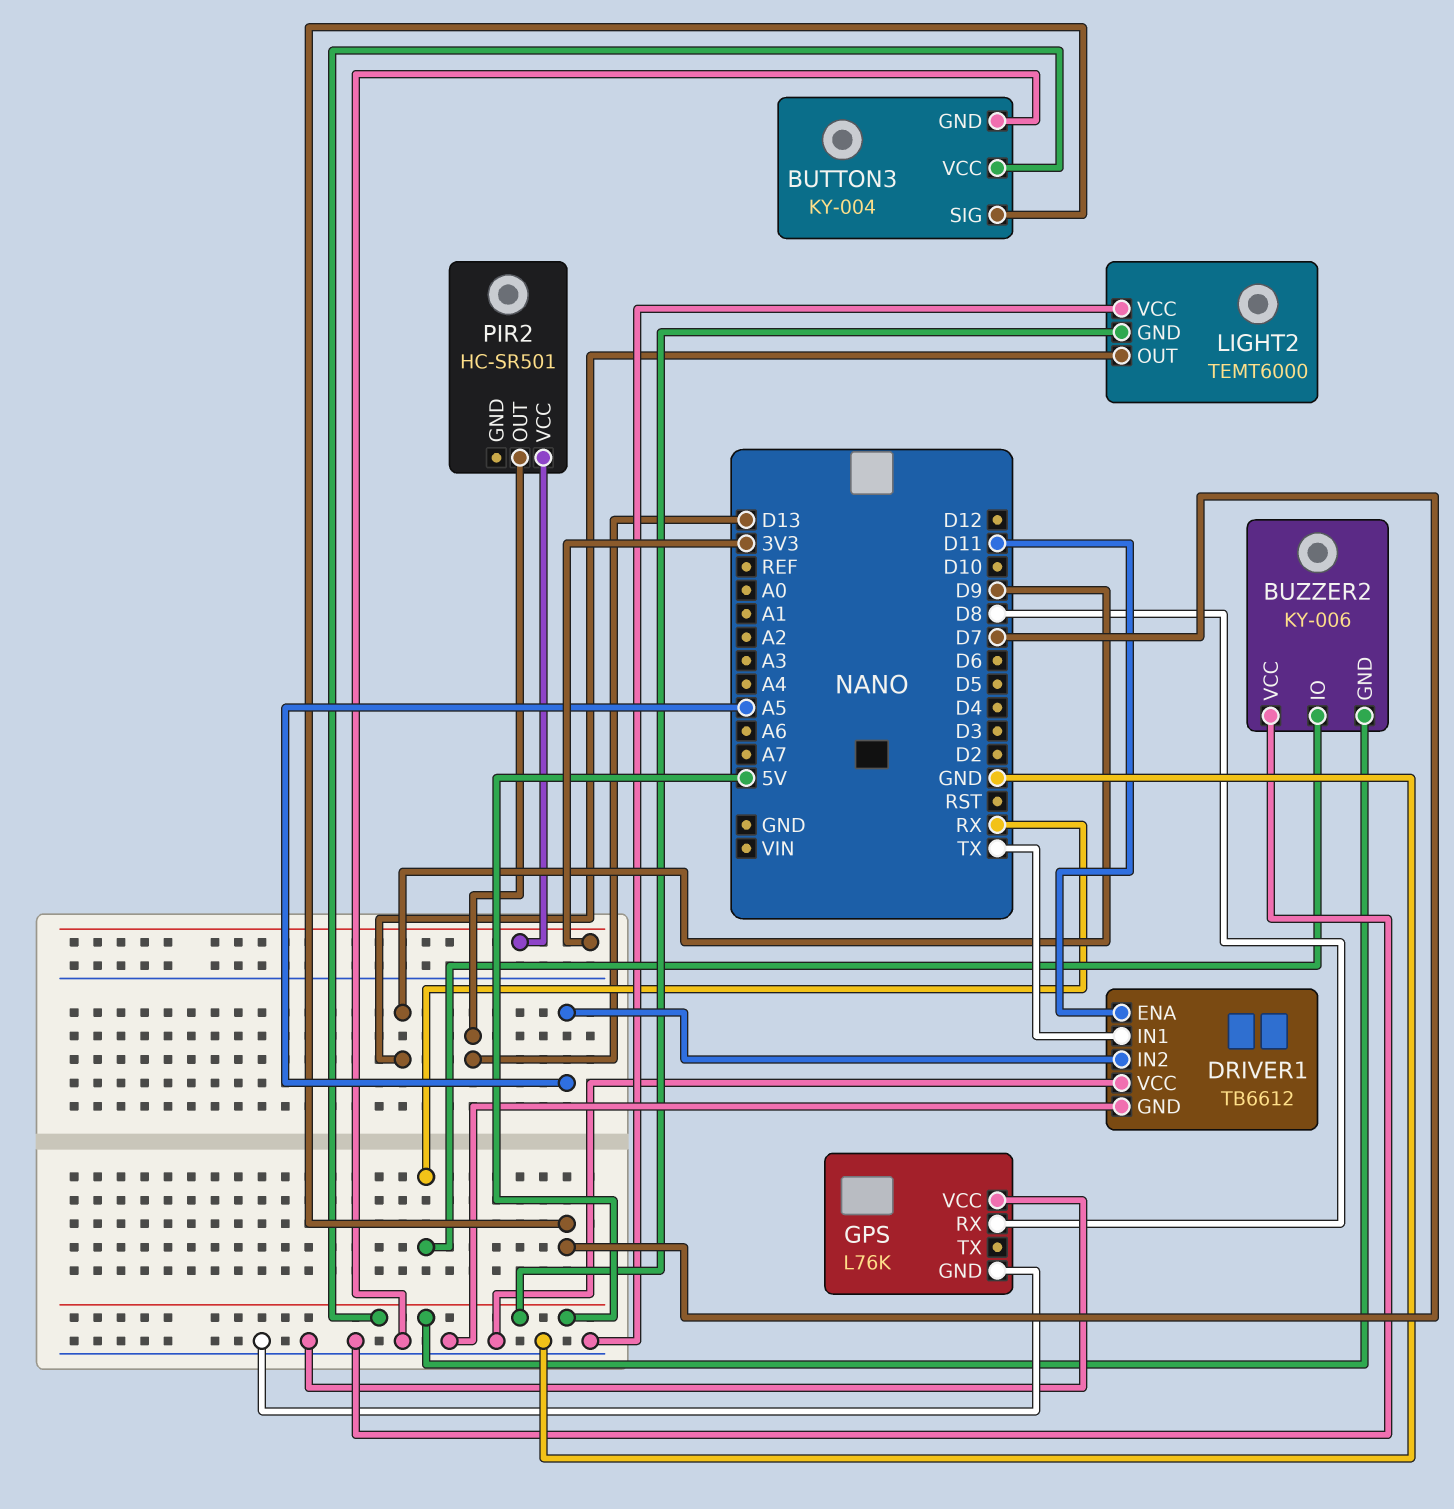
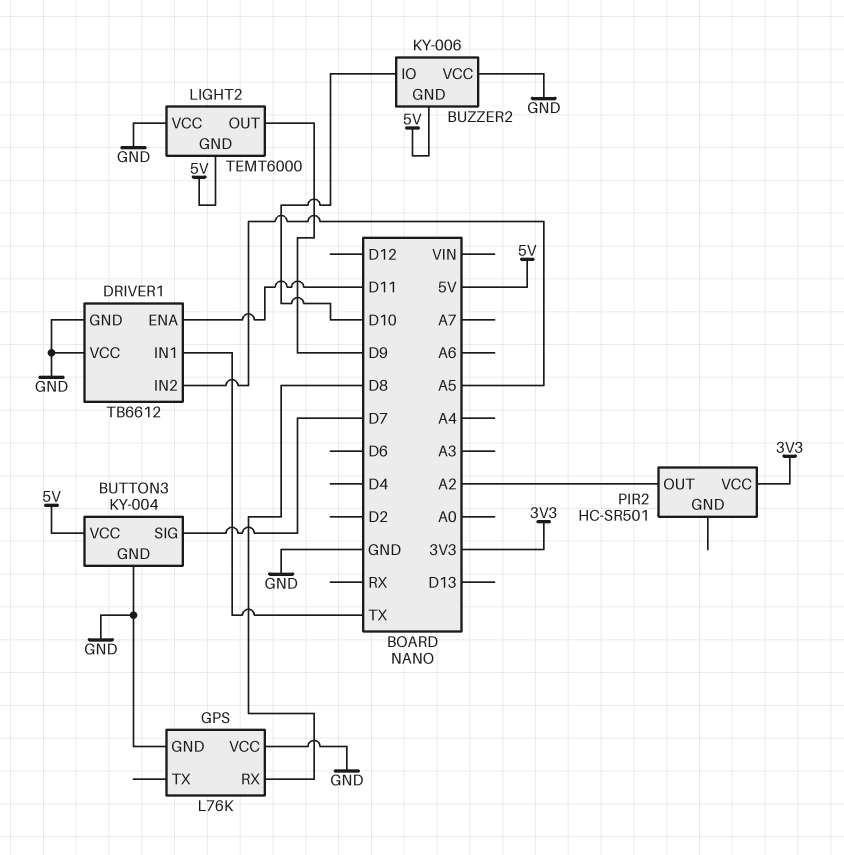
BUZZER2 pin IO: RX -> D10
PIR2 pin OUT: D13 -> A2

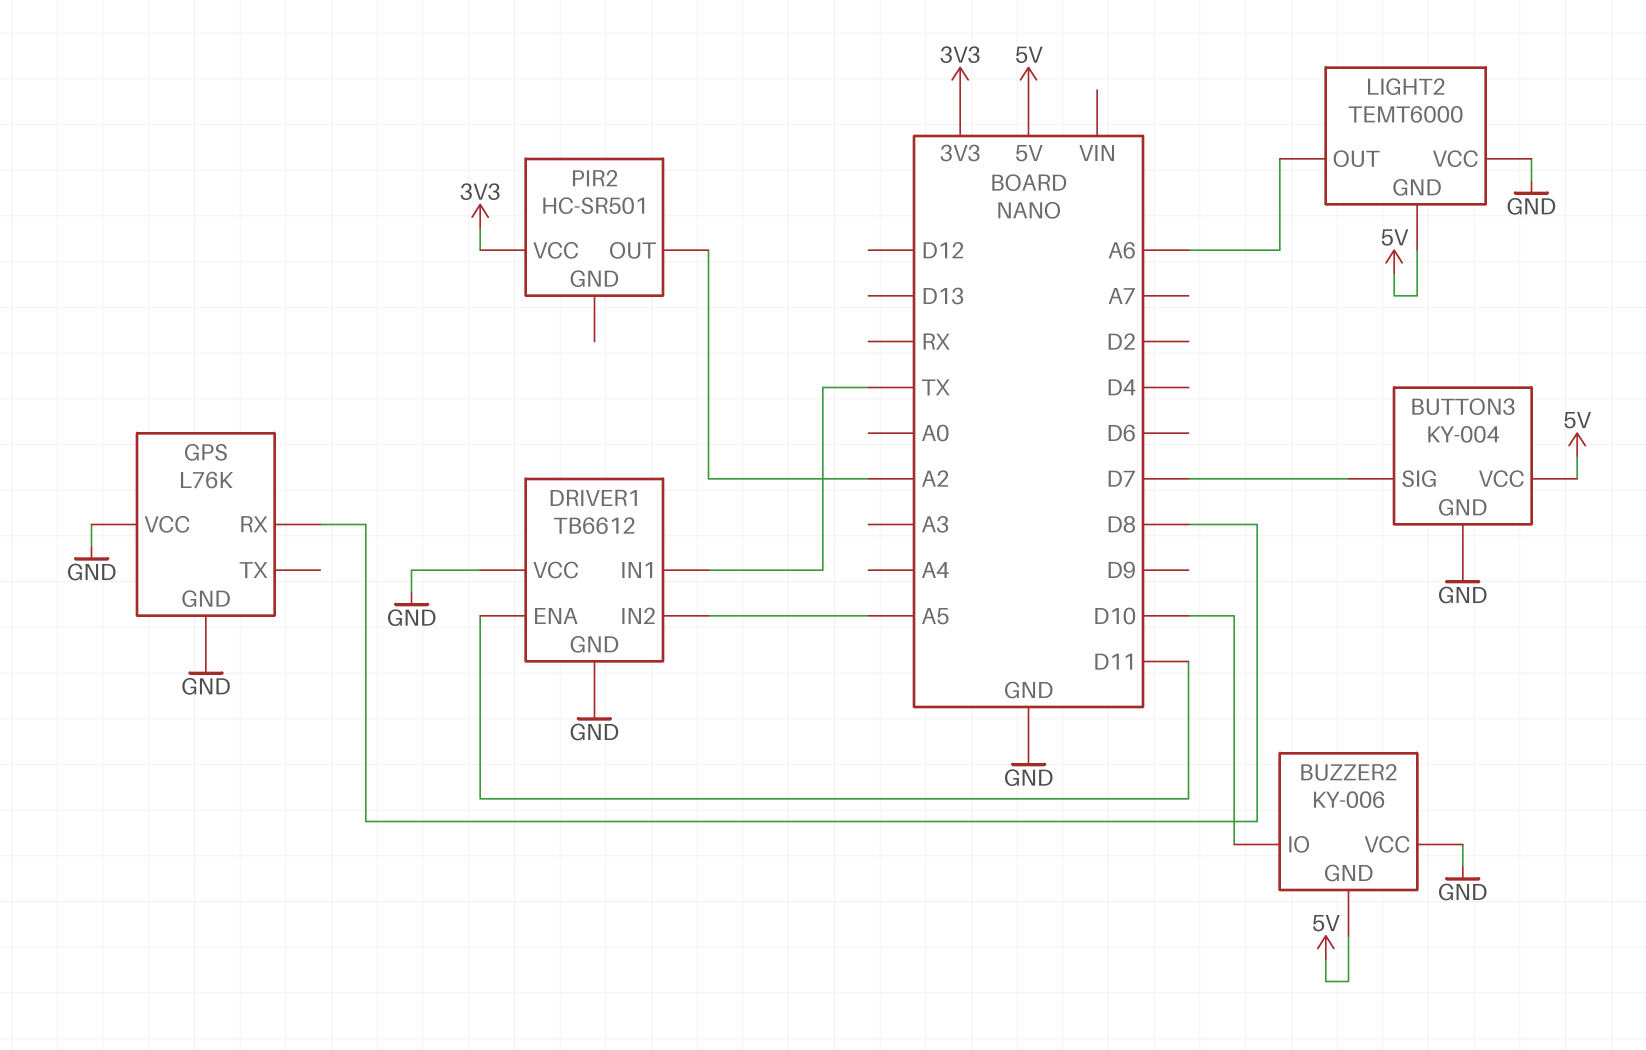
LIGHT2 pin OUT: D9 -> A6

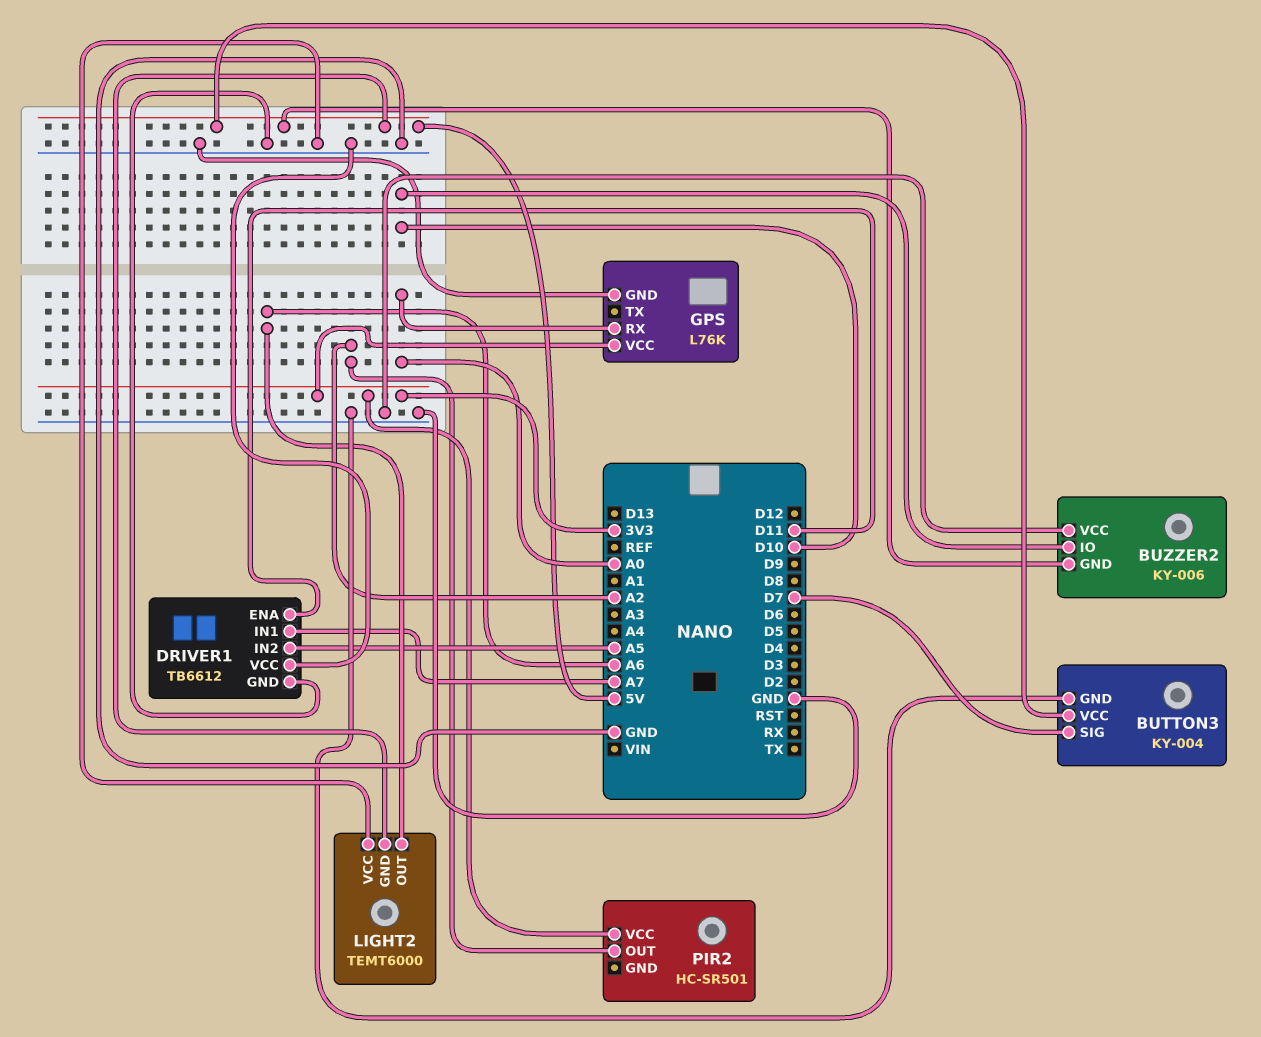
DRIVER1 pin IN1: TX -> A7
GPS pin RX: D8 -> A0
GPS pin VCC: GND -> 3V3

